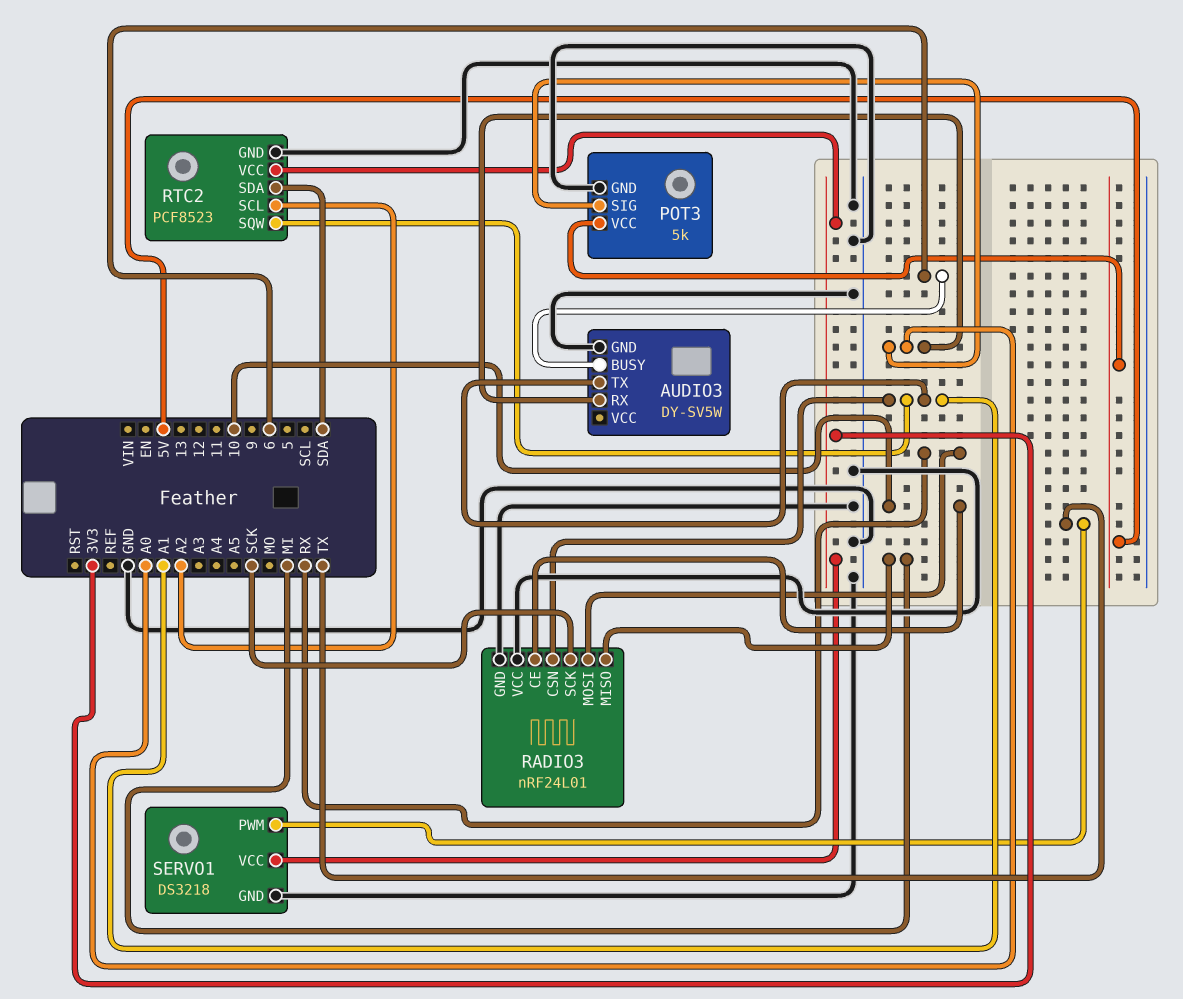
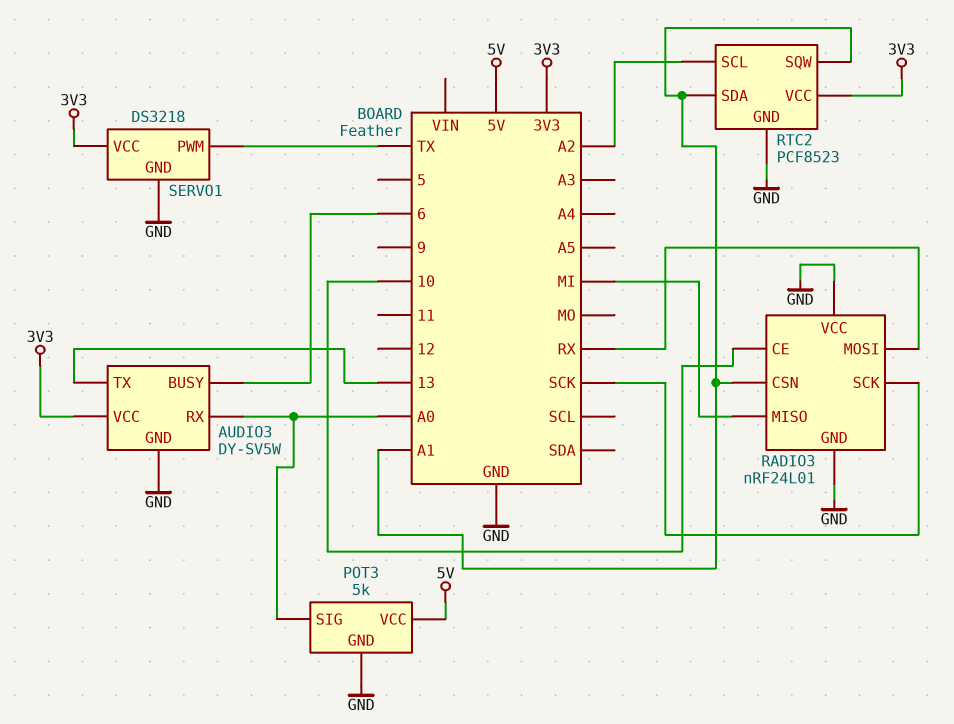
AUDIO3 pin TX: A1 -> 13
AUDIO3 pin VCC: none -> 3V3
RTC2 pin SDA: SDA -> A1

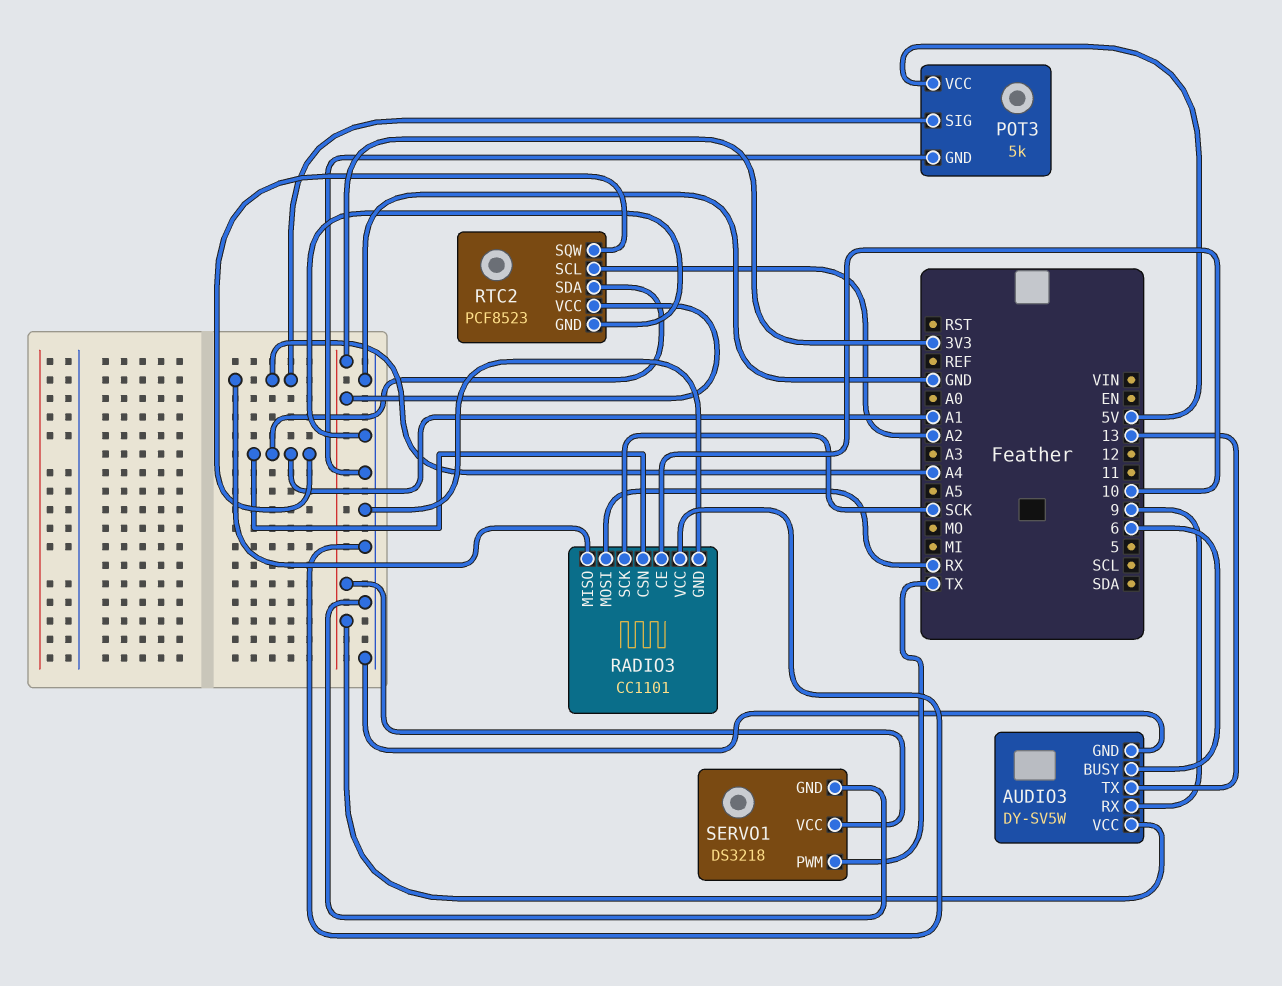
AUDIO3 pin RX: A0 -> 9
POT3 pin SIG: A0 -> A4
RADIO3: nRF24L01 -> CC1101
RADIO3 pin MISO: MI -> A4

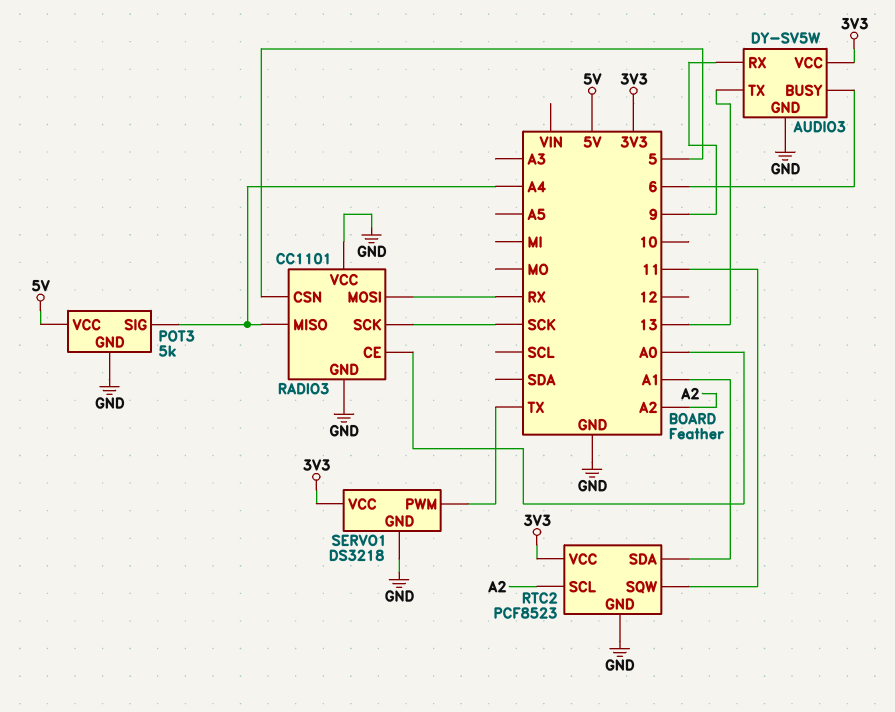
RADIO3 pin CE: 10 -> A0
RADIO3 pin CSN: A1 -> 5
RTC2 pin SQW: A1 -> 11

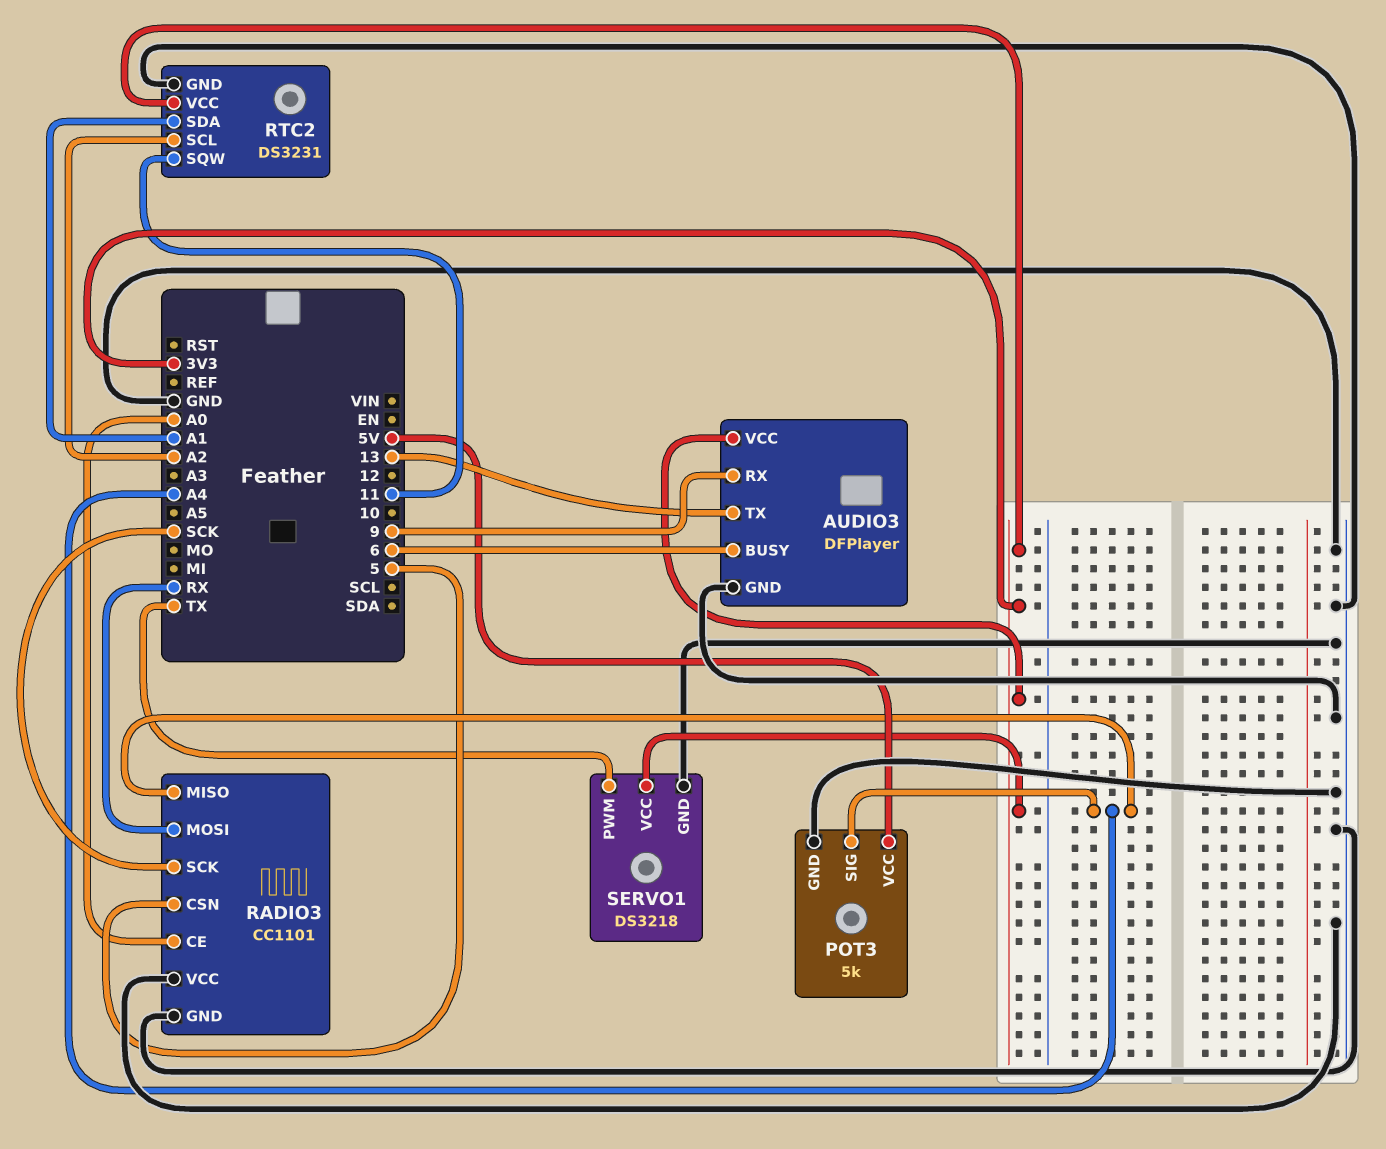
AUDIO3: DY-SV5W -> DFPlayer
RTC2: PCF8523 -> DS3231

